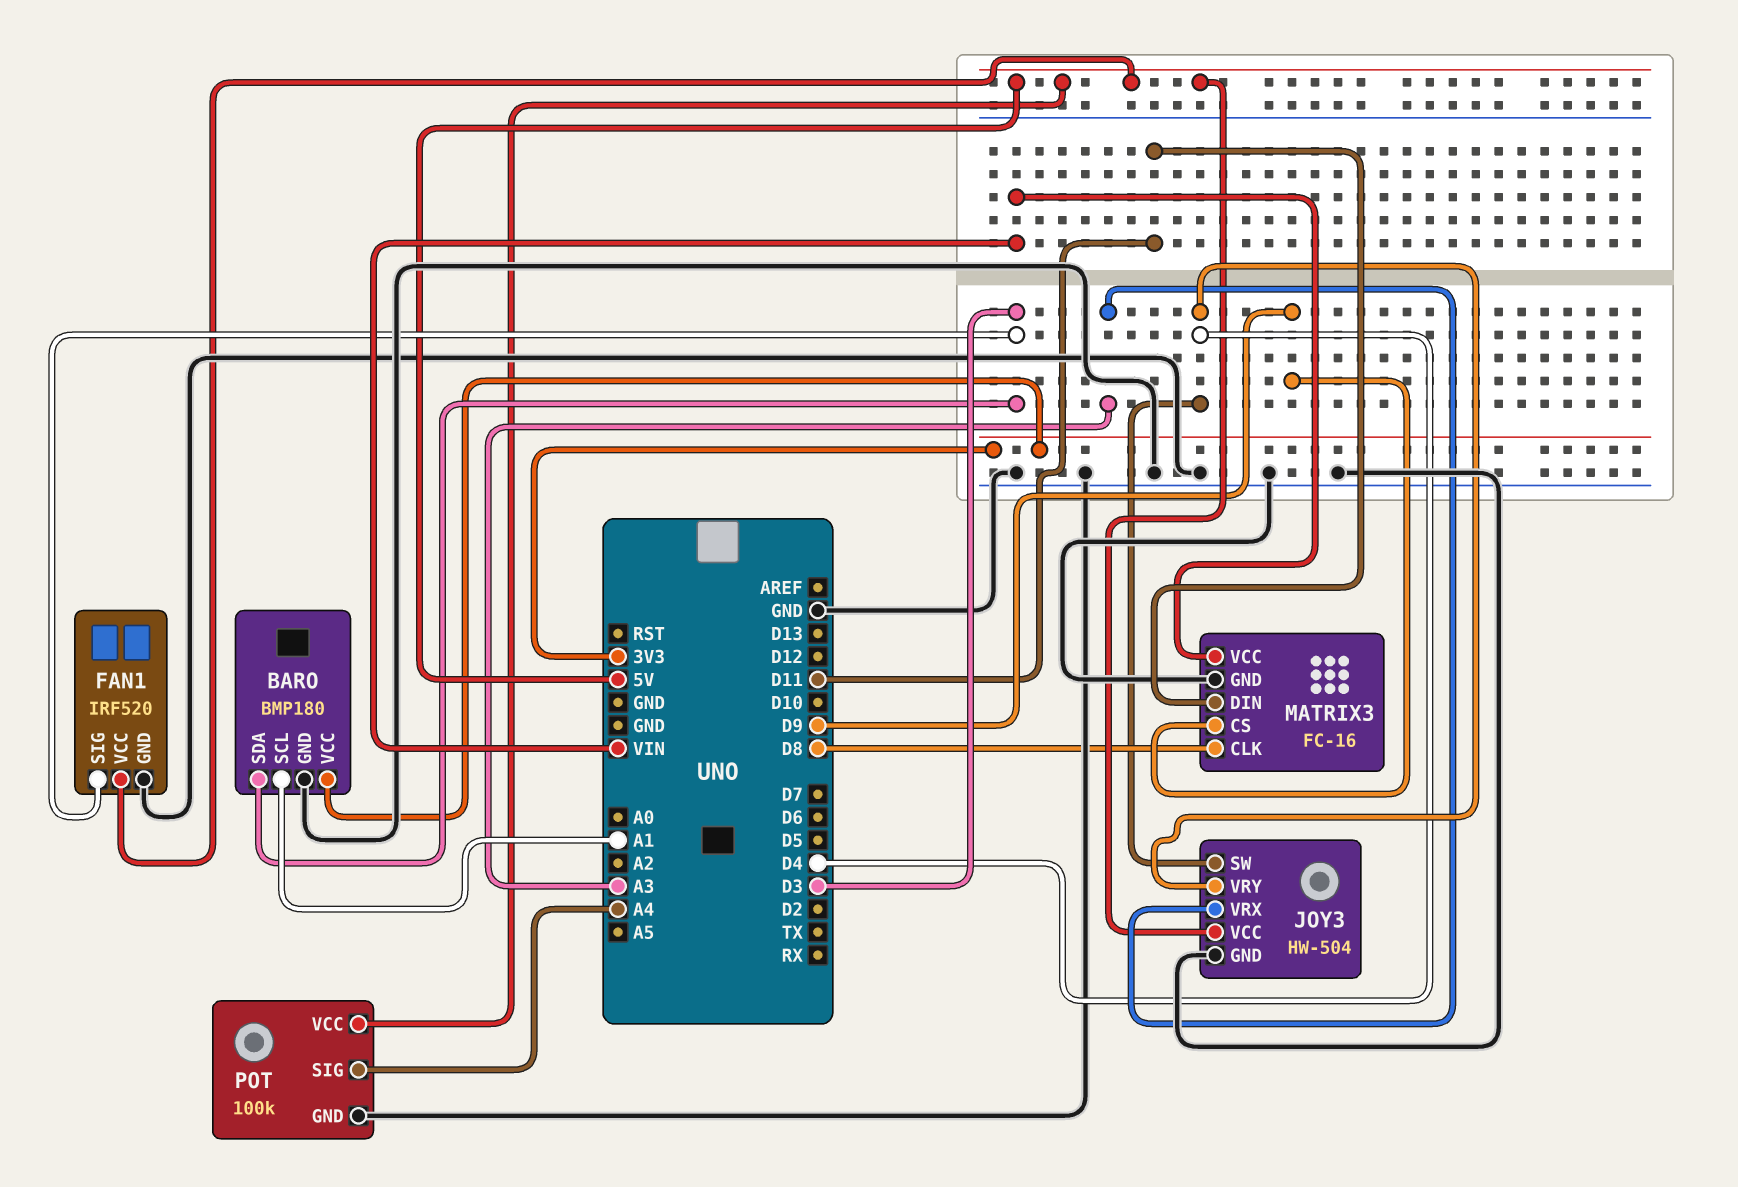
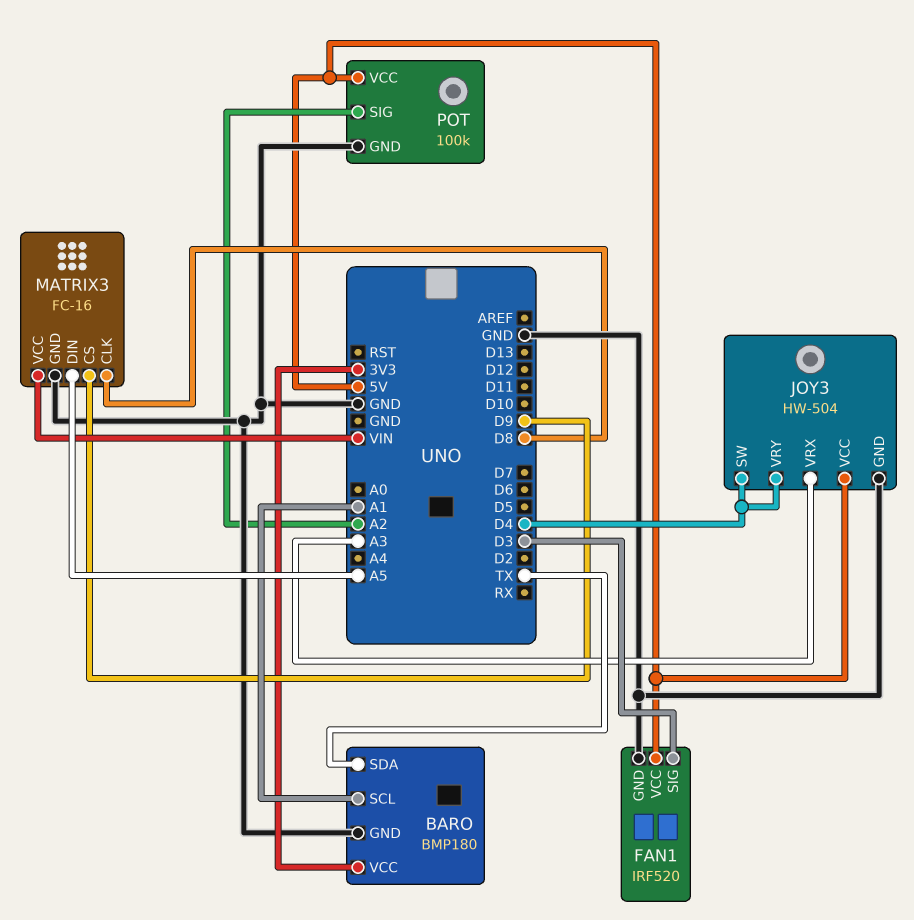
BARO pin SDA: D3 -> TX
MATRIX3 pin DIN: D11 -> A5
POT pin SIG: A4 -> A2

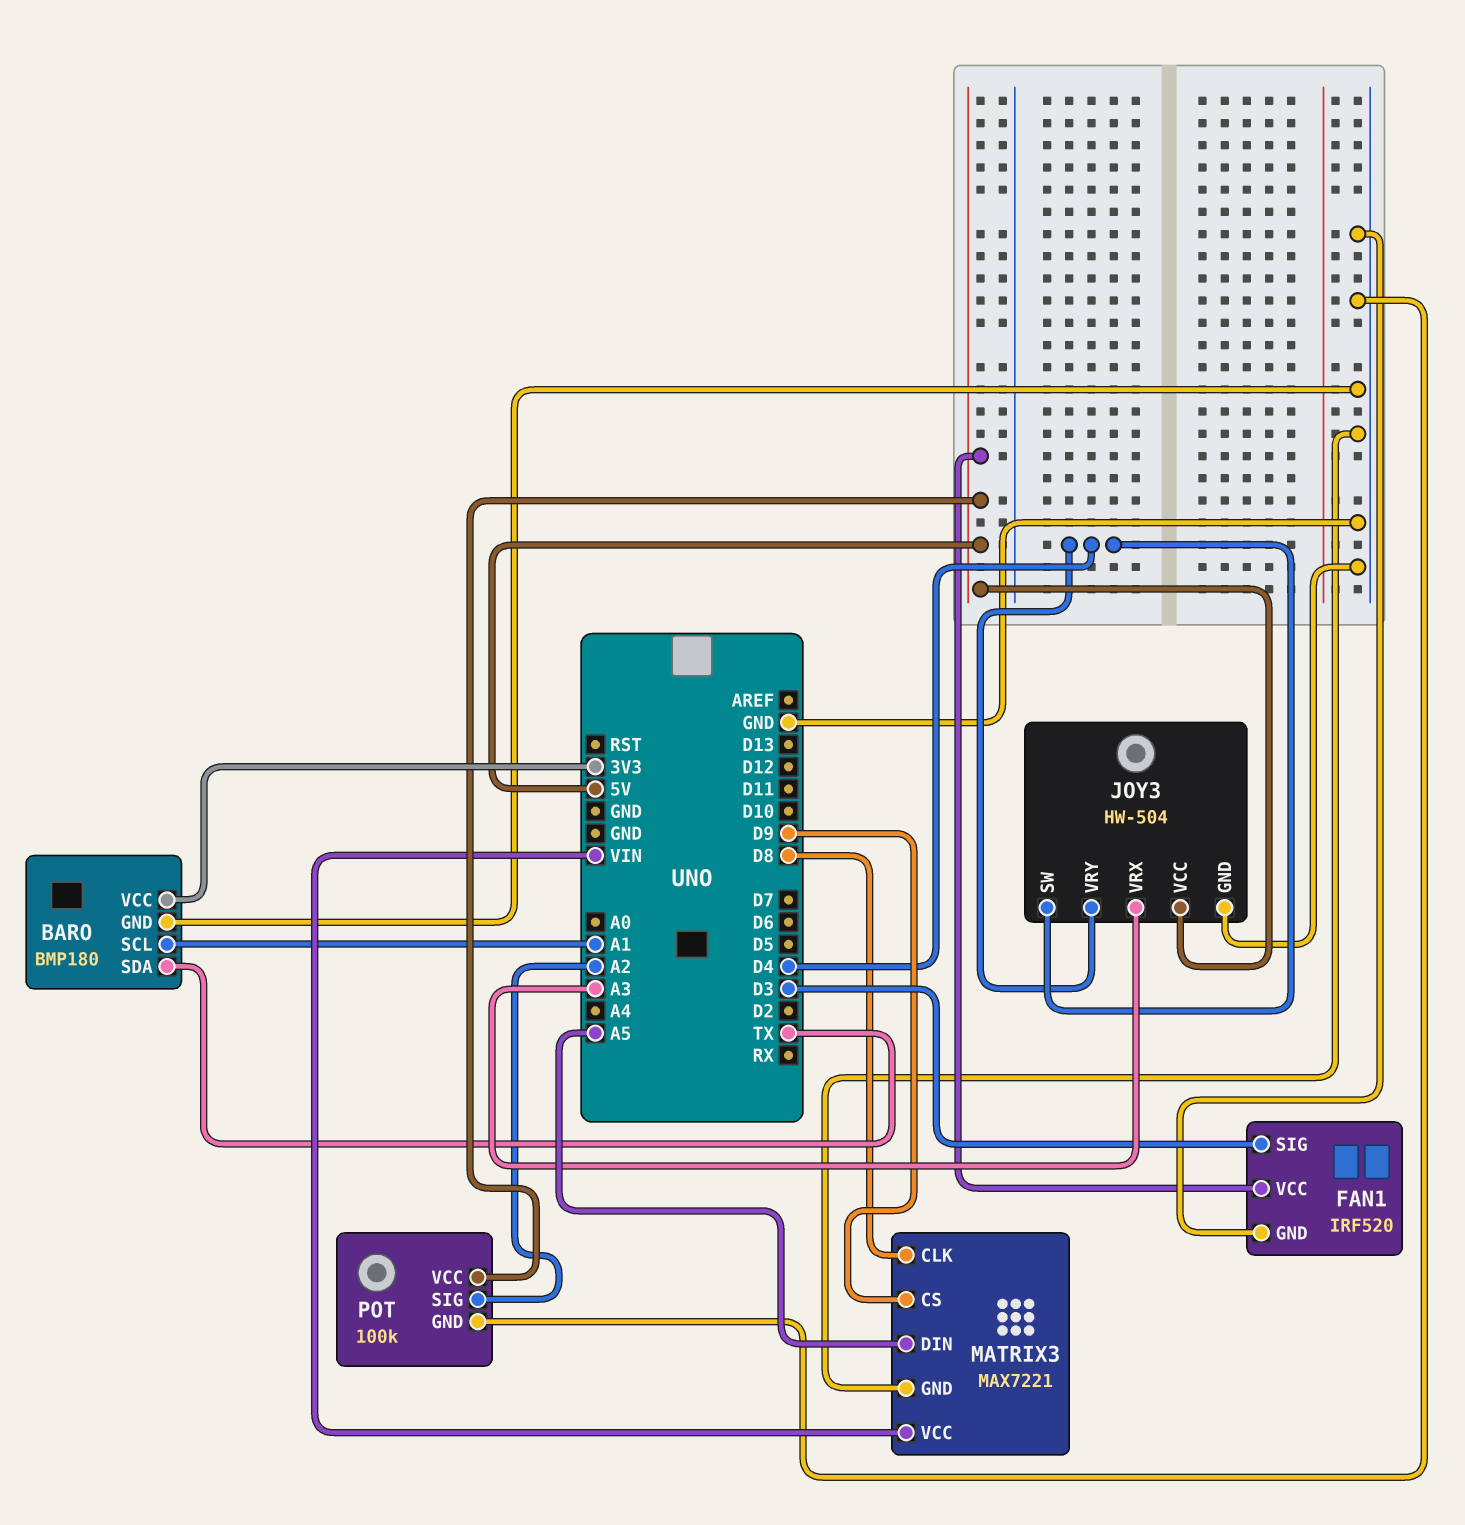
MATRIX3: FC-16 -> MAX7221

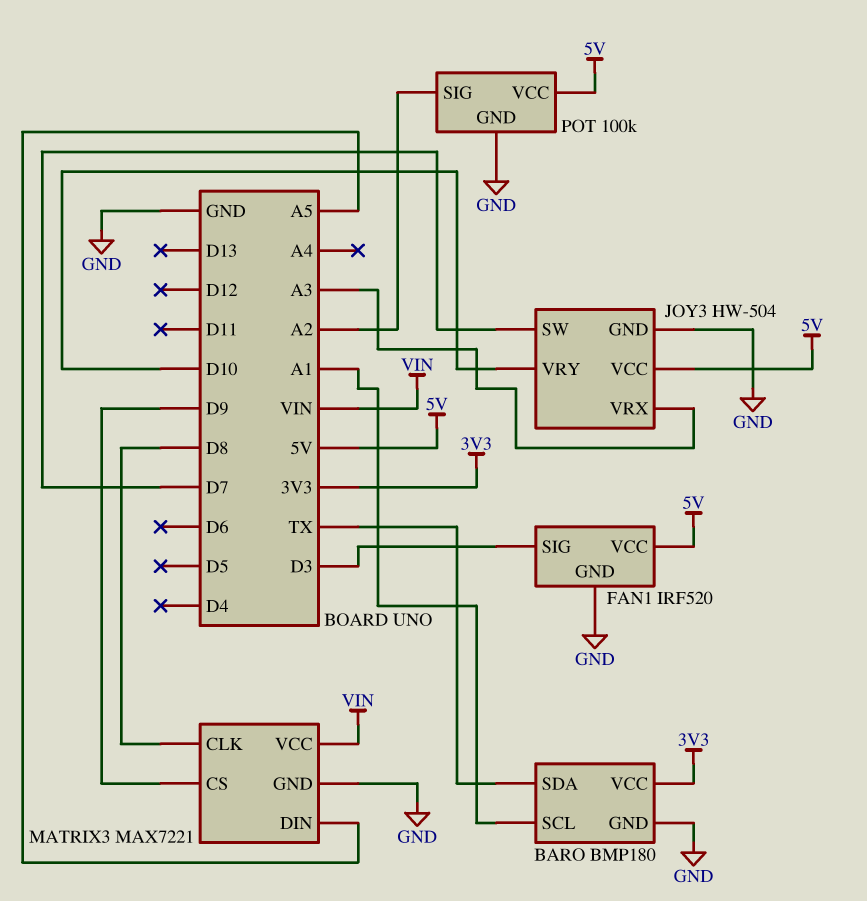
JOY3 pin SW: D4 -> D7
JOY3 pin VRY: D4 -> D10

